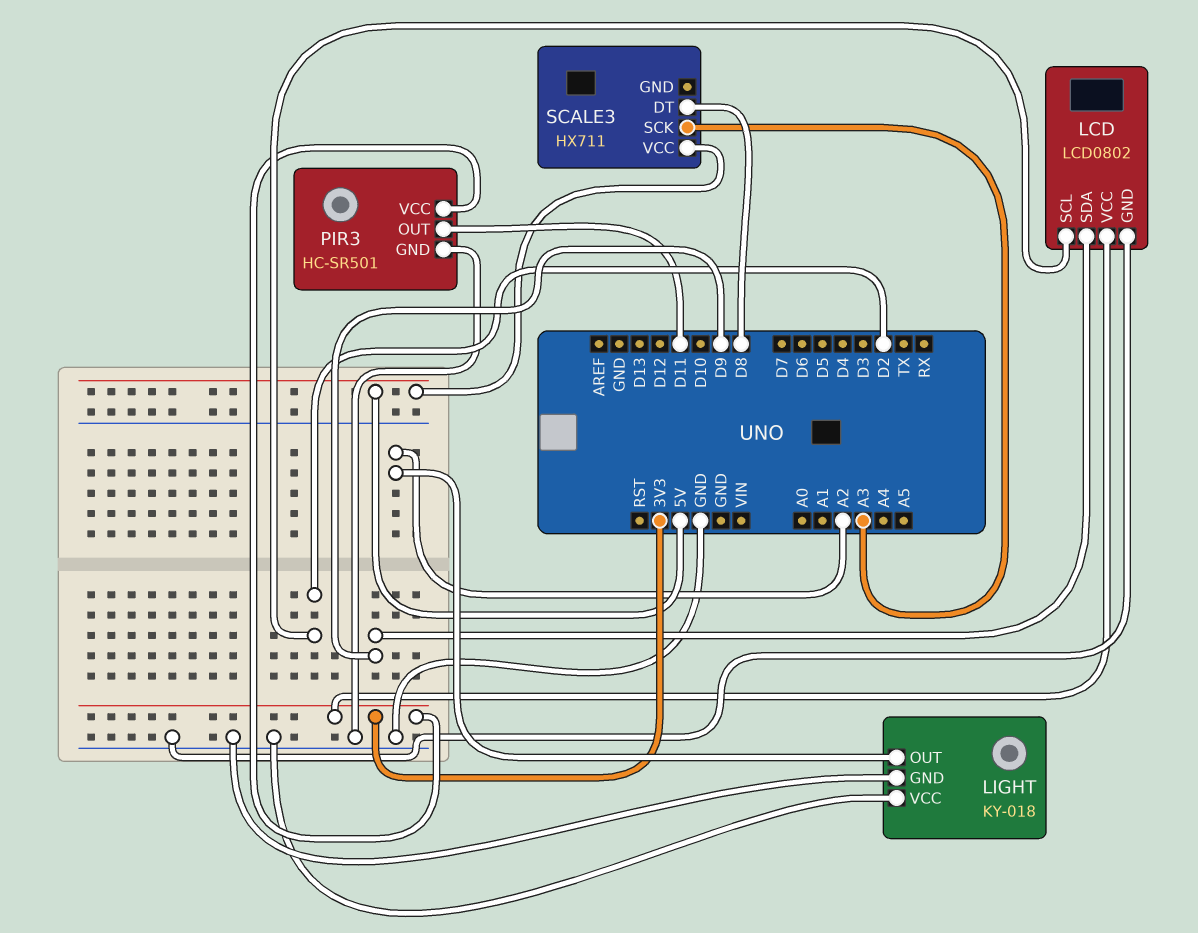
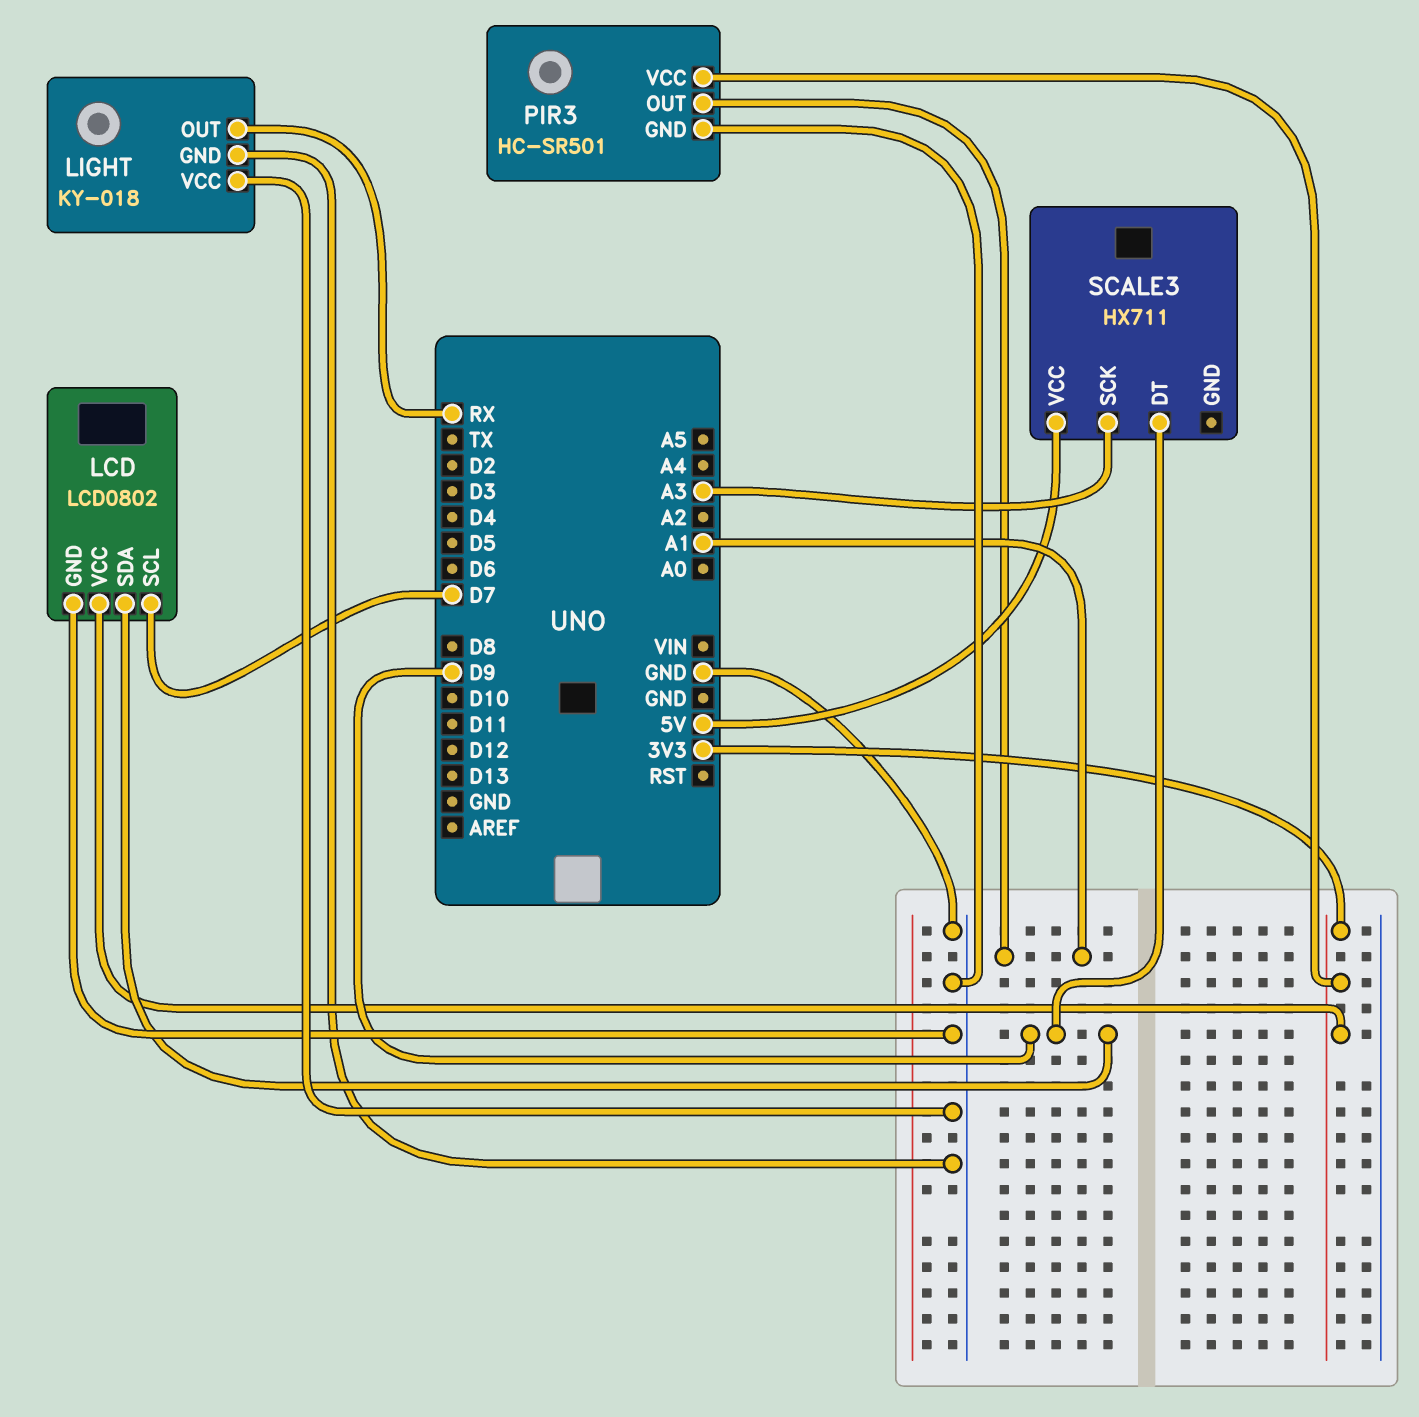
LCD pin SCL: D2 -> D7
LIGHT pin OUT: A2 -> RX
PIR3 pin OUT: D11 -> A1
SCALE3 pin DT: D8 -> D9

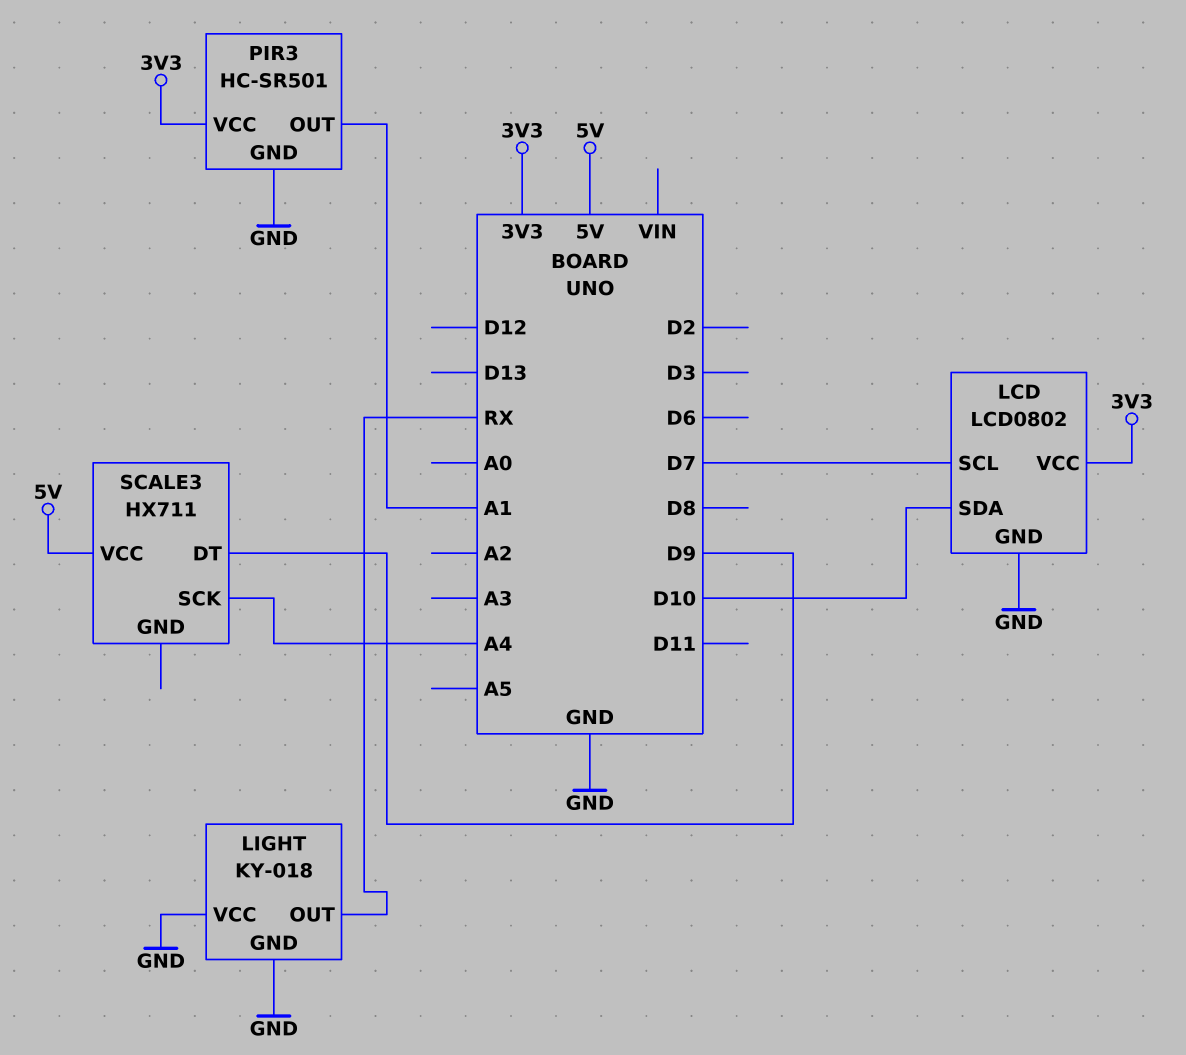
LCD pin SDA: D9 -> D10
SCALE3 pin SCK: A3 -> A4

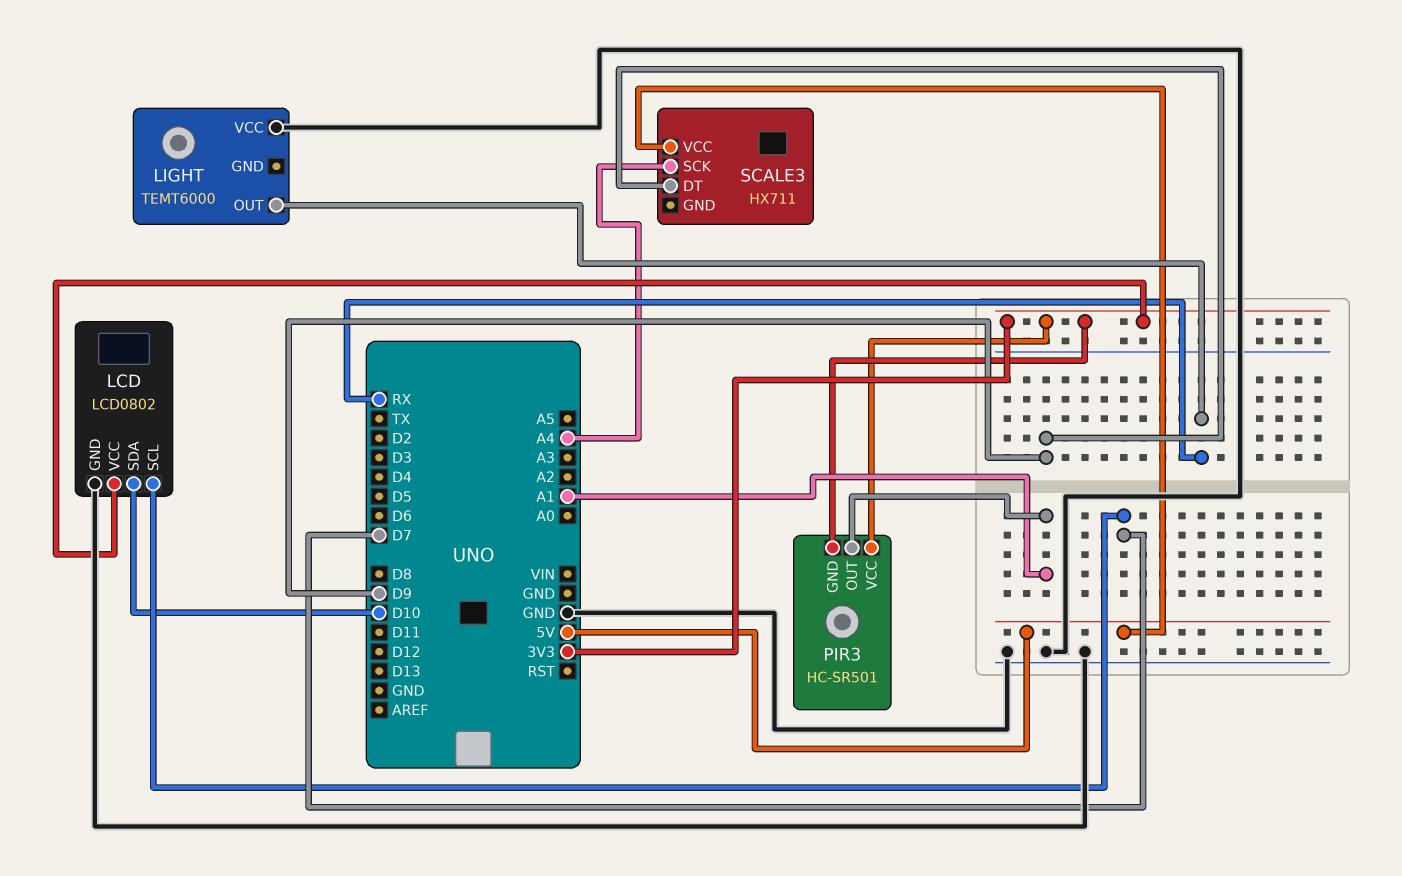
LIGHT: KY-018 -> TEMT6000
LIGHT pin GND: GND -> none
PIR3 pin GND: GND -> 3V3

